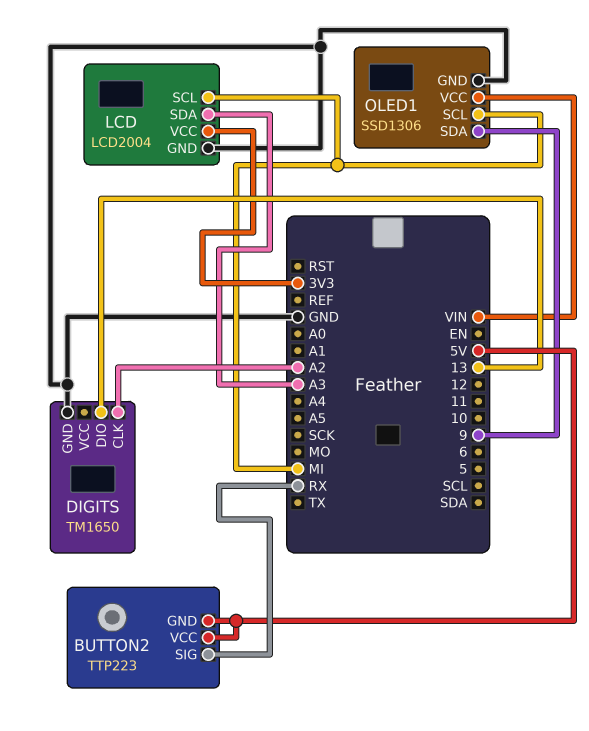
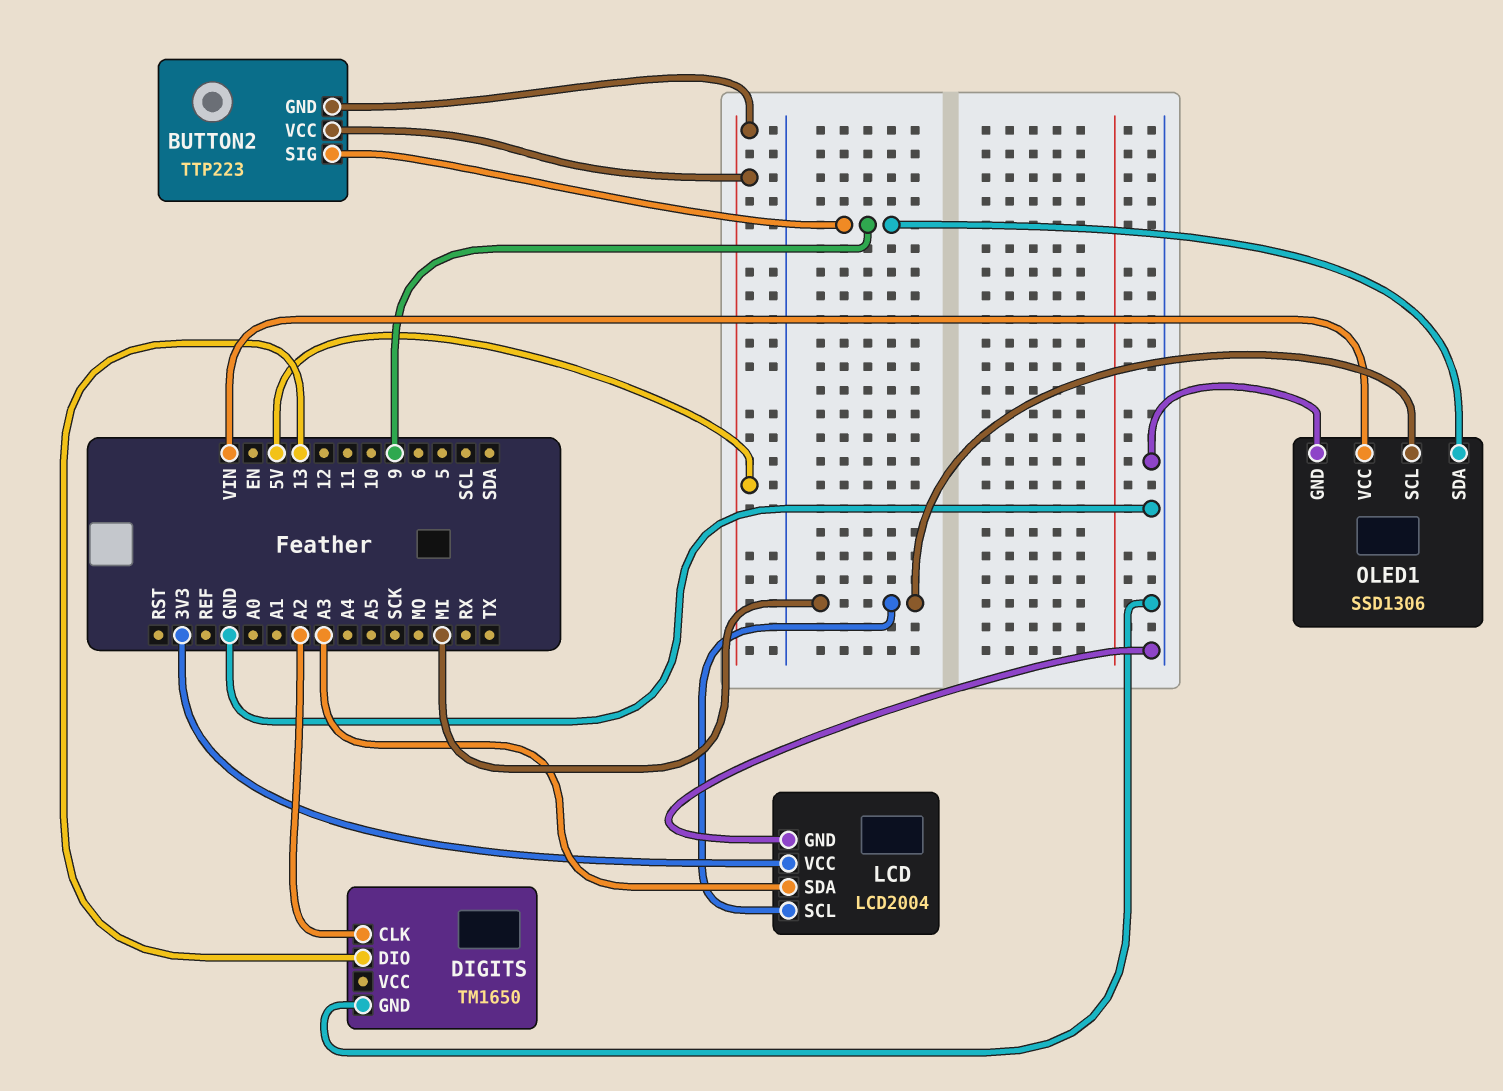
BUTTON2 pin SIG: RX -> 9

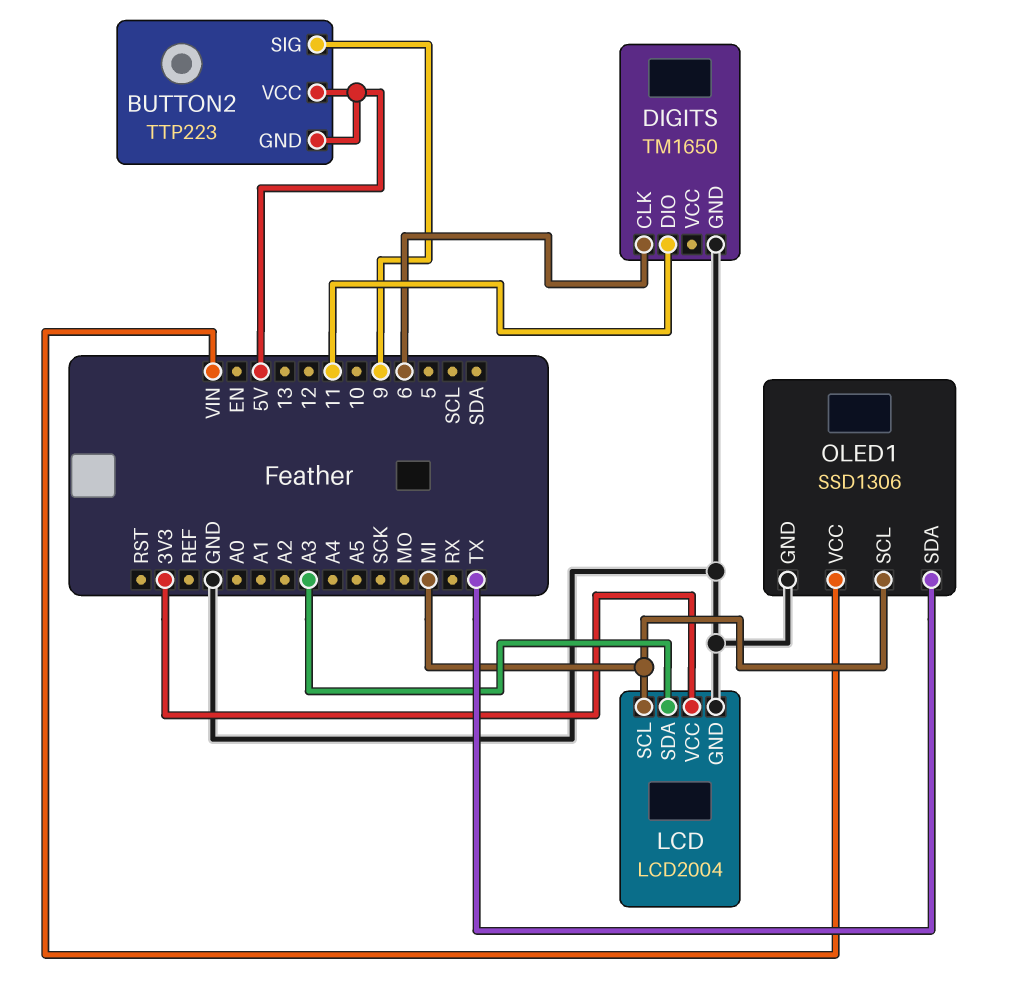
DIGITS pin CLK: A2 -> 6
DIGITS pin DIO: 13 -> 11
OLED1 pin SDA: 9 -> TX

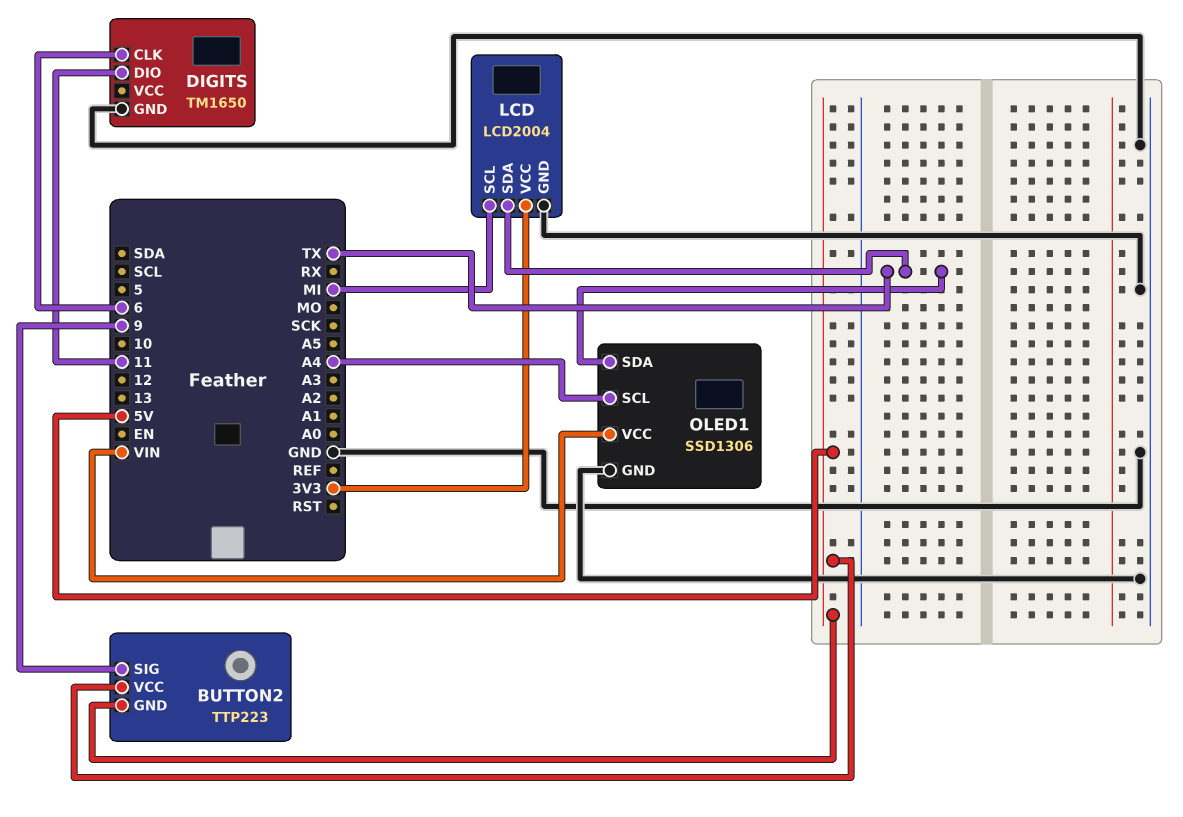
LCD pin SDA: A3 -> TX
OLED1 pin SCL: MI -> A4

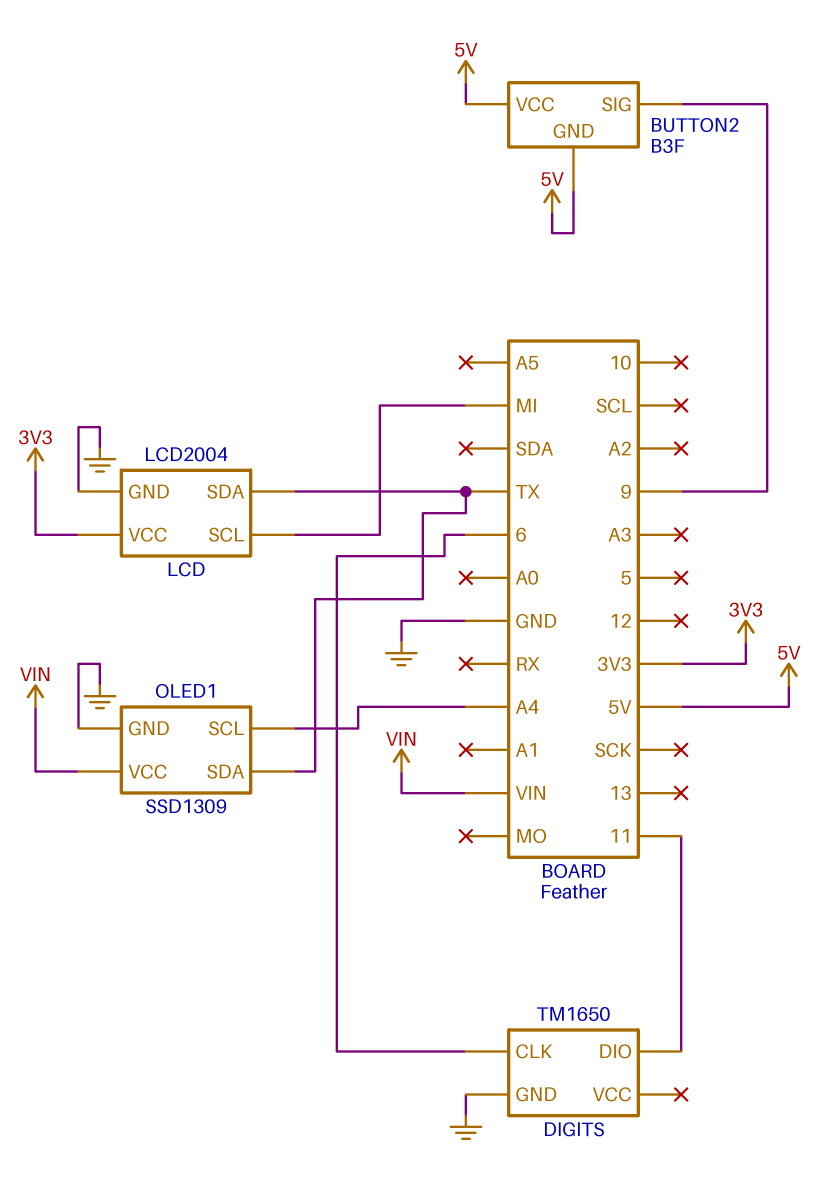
BUTTON2: TTP223 -> B3F
OLED1: SSD1306 -> SSD1309

